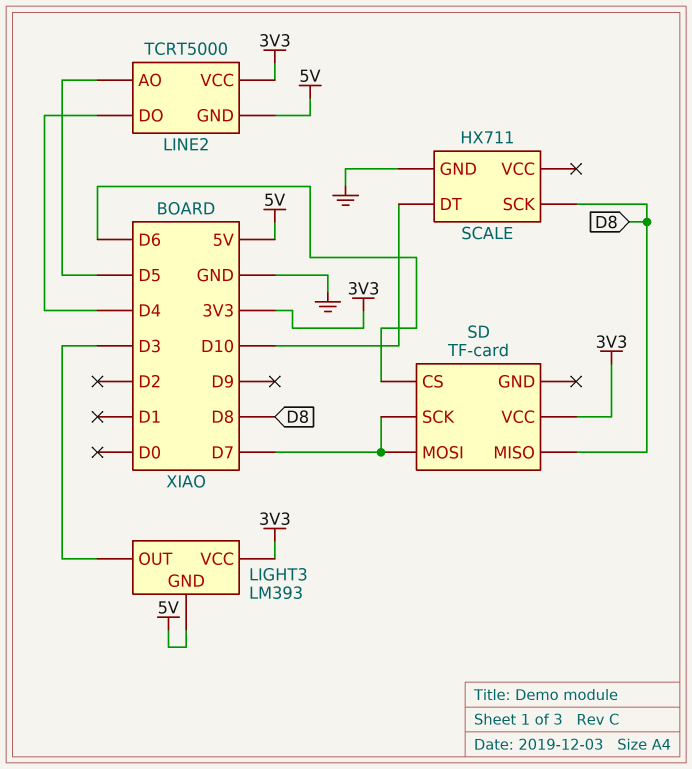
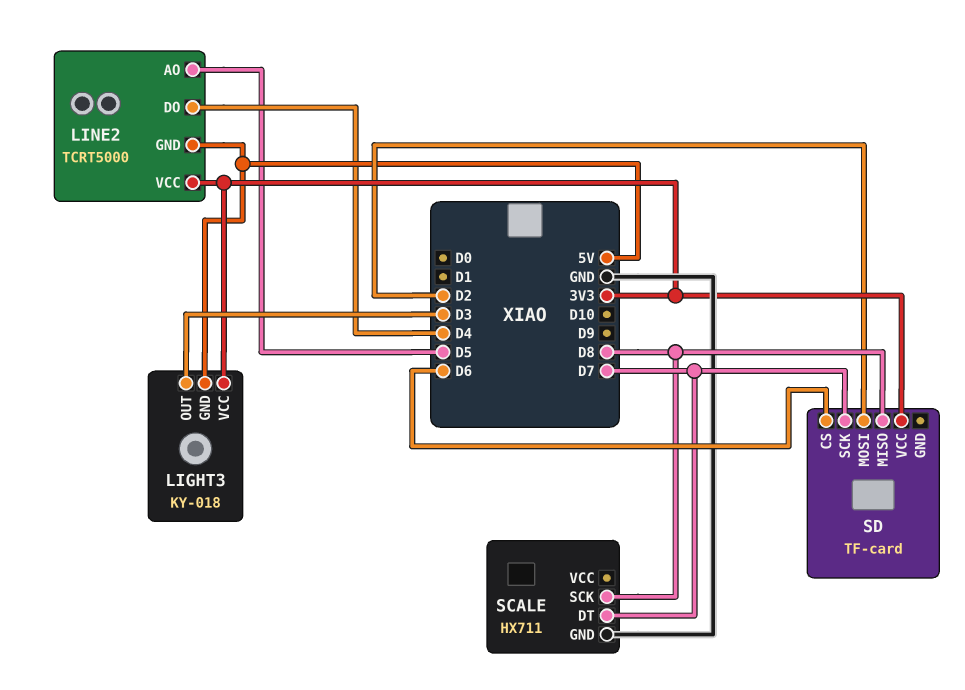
LIGHT3: LM393 -> KY-018
SCALE pin DT: D10 -> D7
SD pin MOSI: D7 -> D2

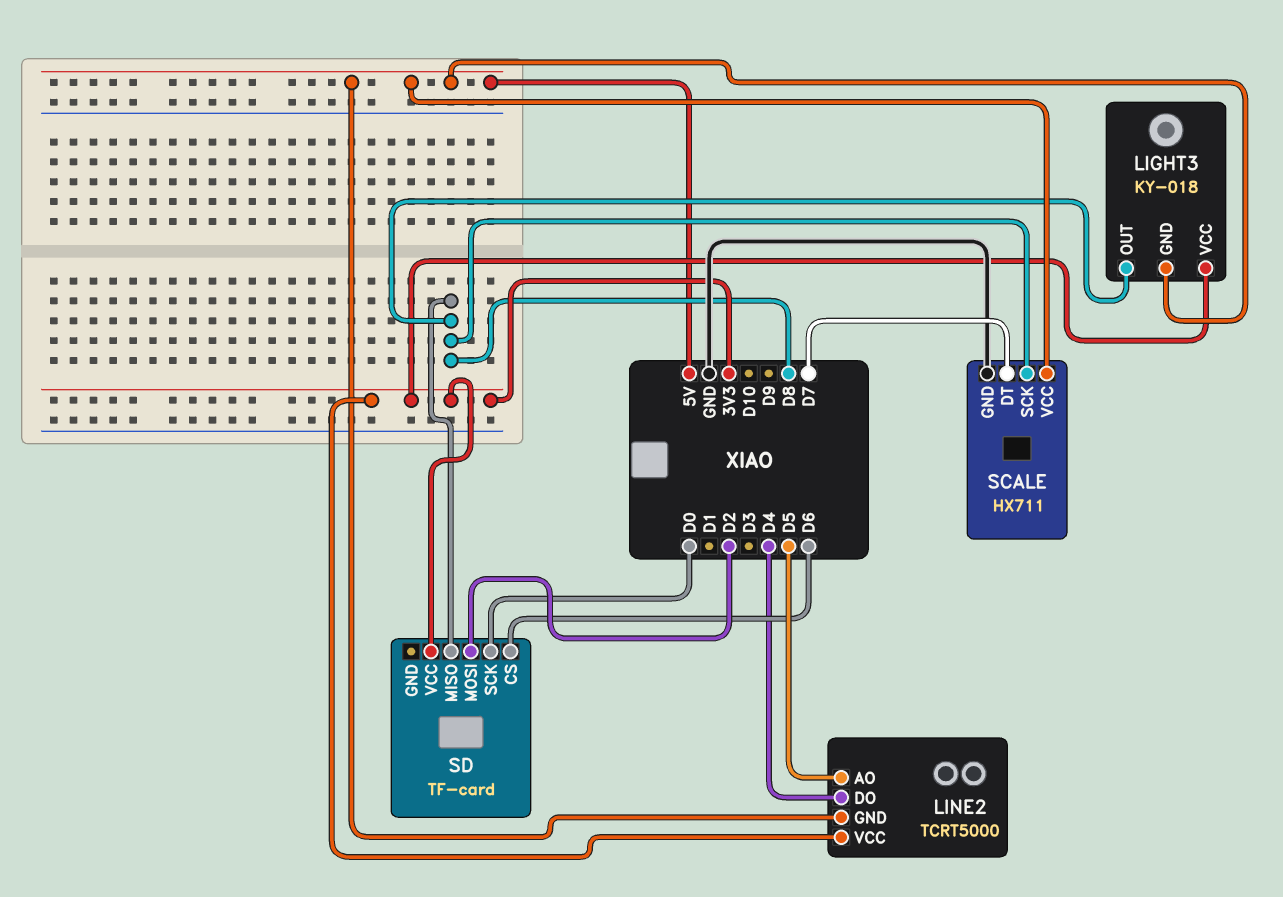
LIGHT3 pin OUT: D3 -> D8
SCALE pin VCC: none -> 5V
SD pin SCK: D7 -> D0

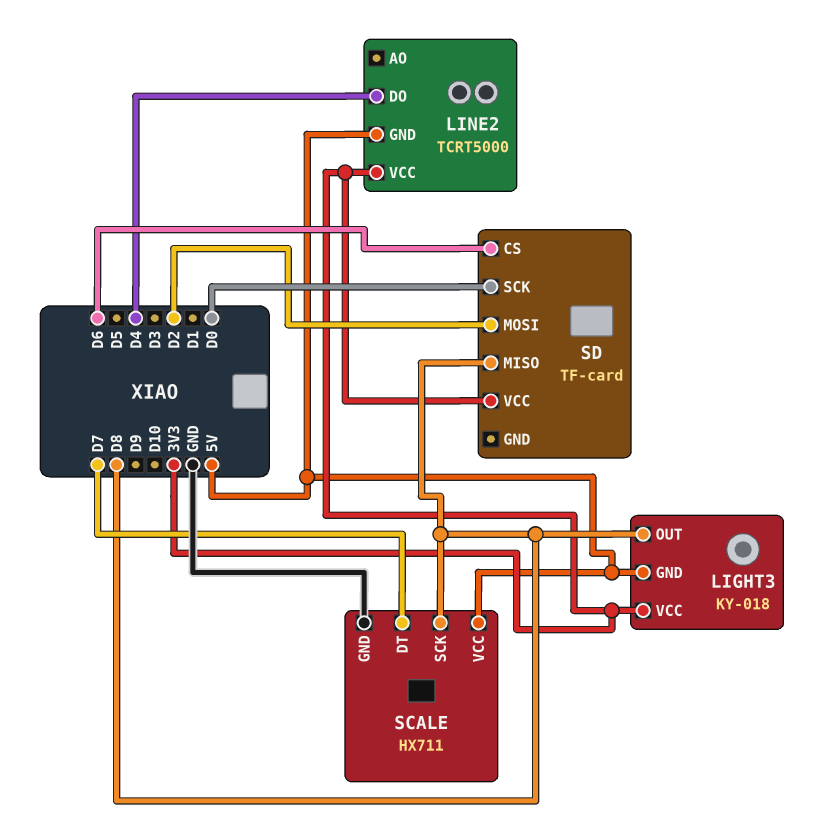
LINE2 pin AO: D5 -> none

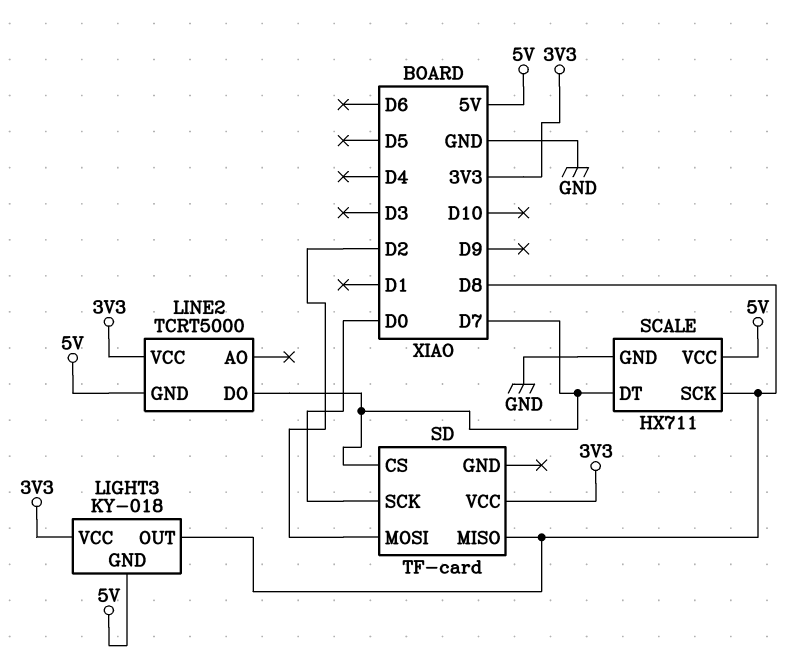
LINE2 pin DO: D4 -> D7
SD pin CS: D6 -> D7

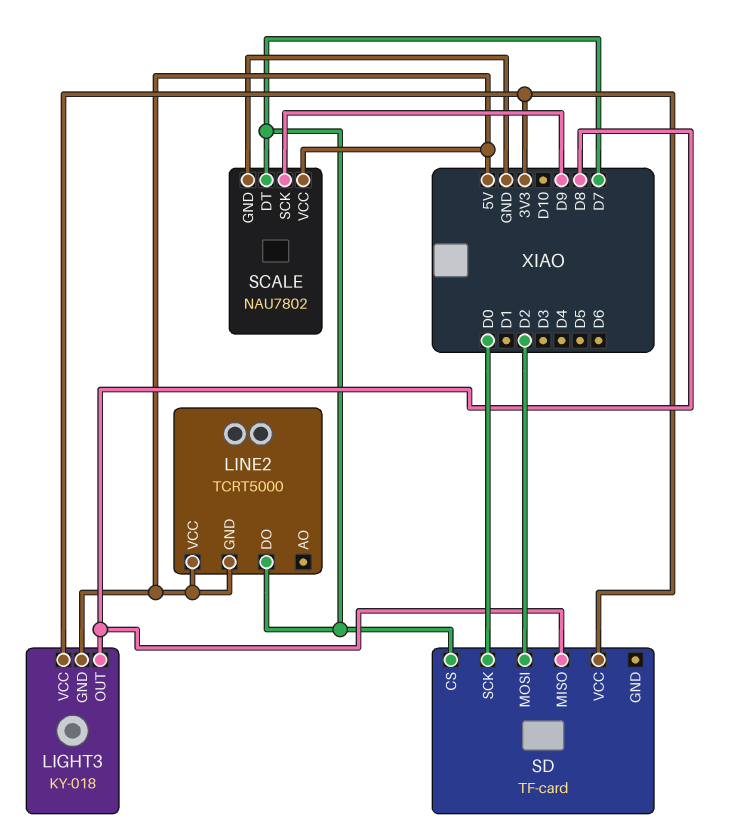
LINE2 pin VCC: 3V3 -> 5V
SCALE: HX711 -> NAU7802
SCALE pin SCK: D8 -> D9

